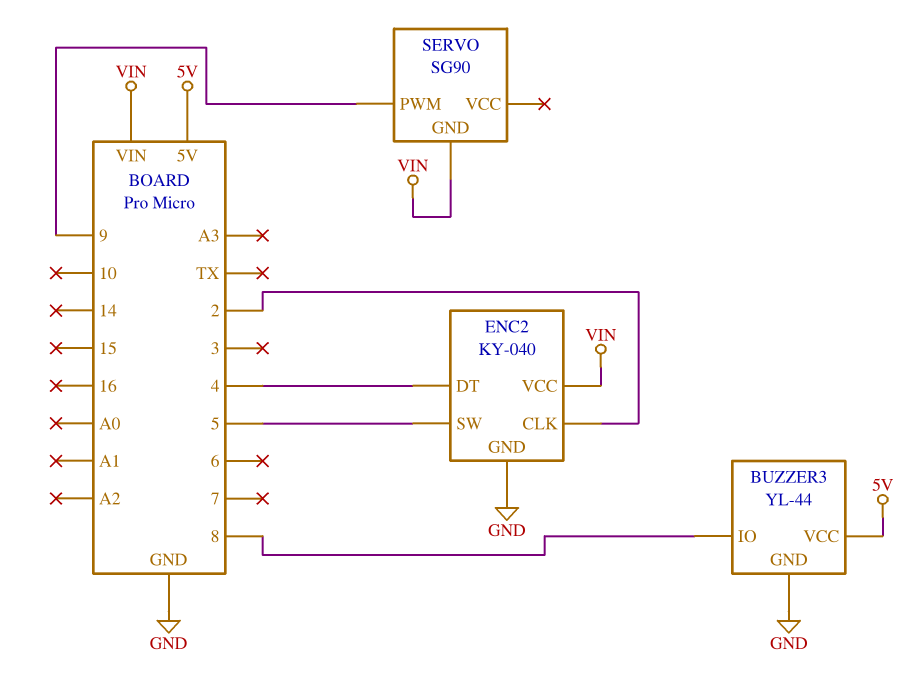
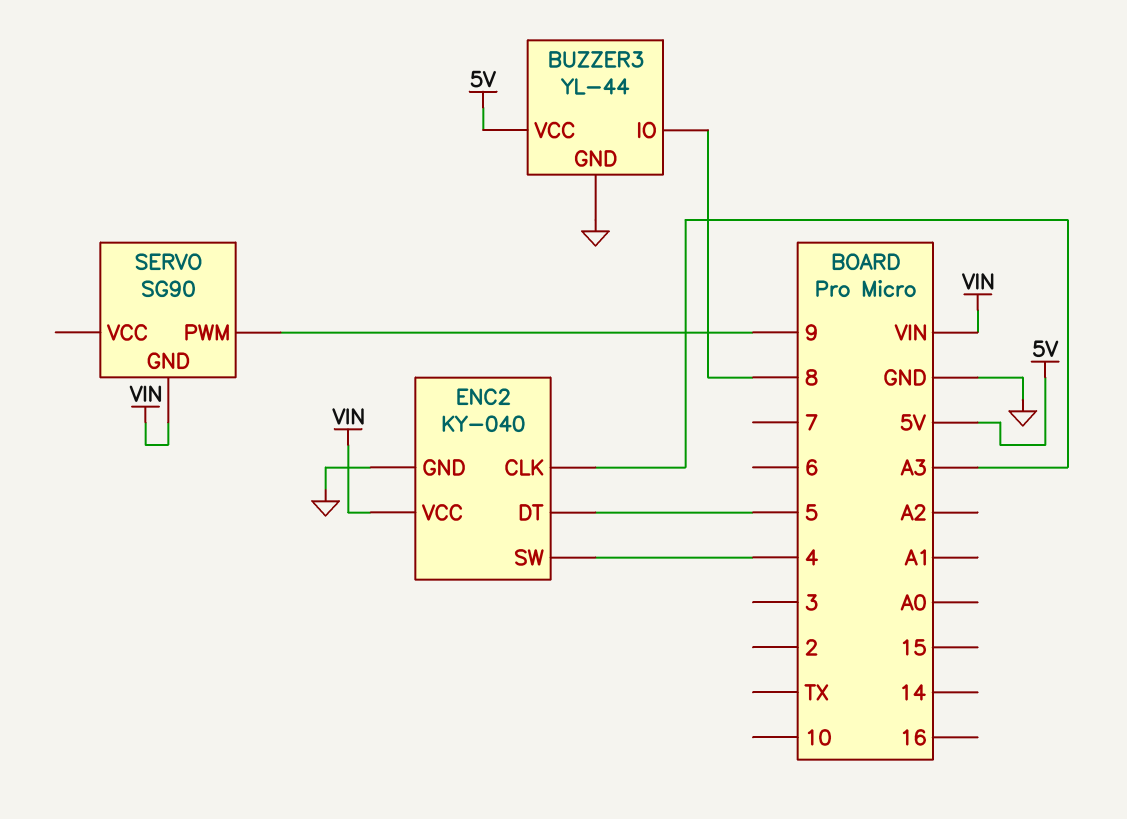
ENC2 pin CLK: 2 -> A3
ENC2 pin DT: 4 -> 5
ENC2 pin SW: 5 -> 4

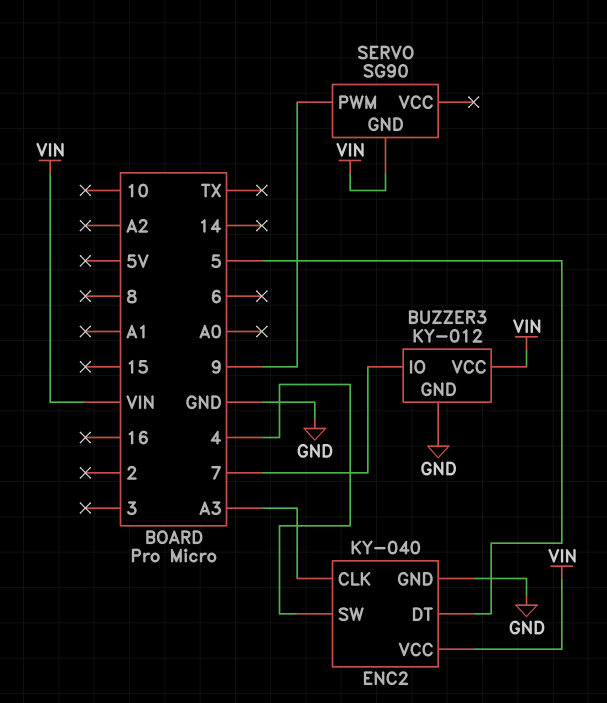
BUZZER3: YL-44 -> KY-012
BUZZER3 pin IO: 8 -> 7
BUZZER3 pin VCC: 5V -> VIN

